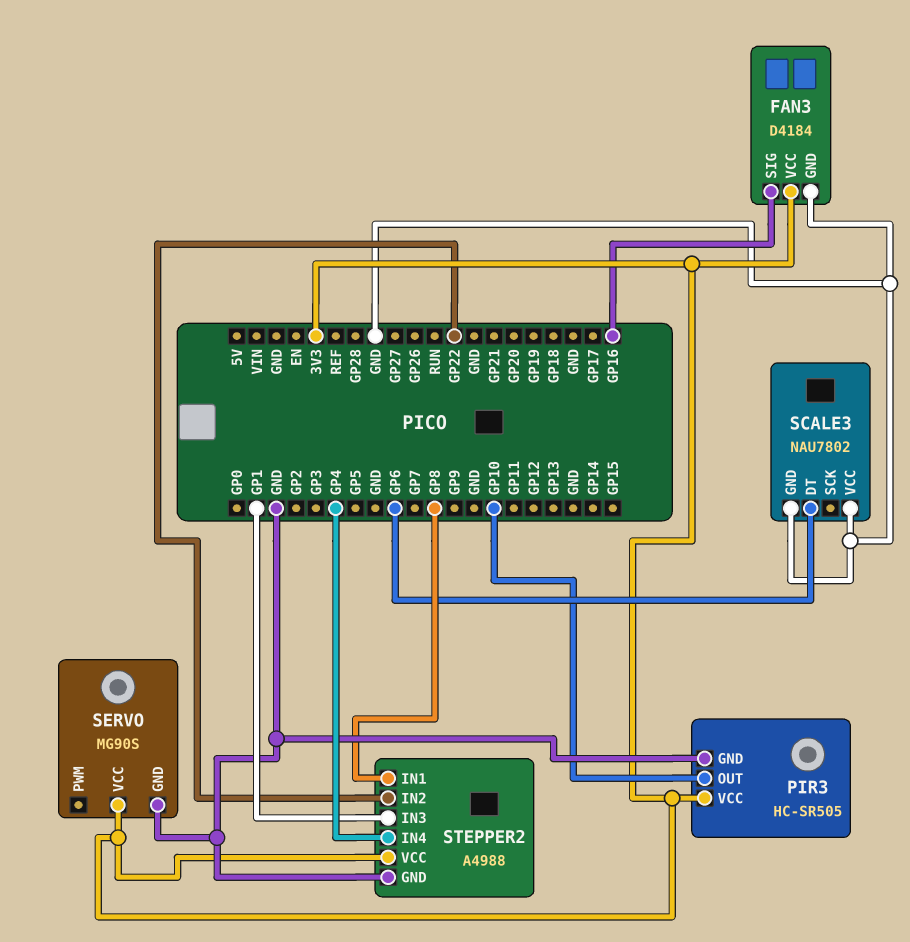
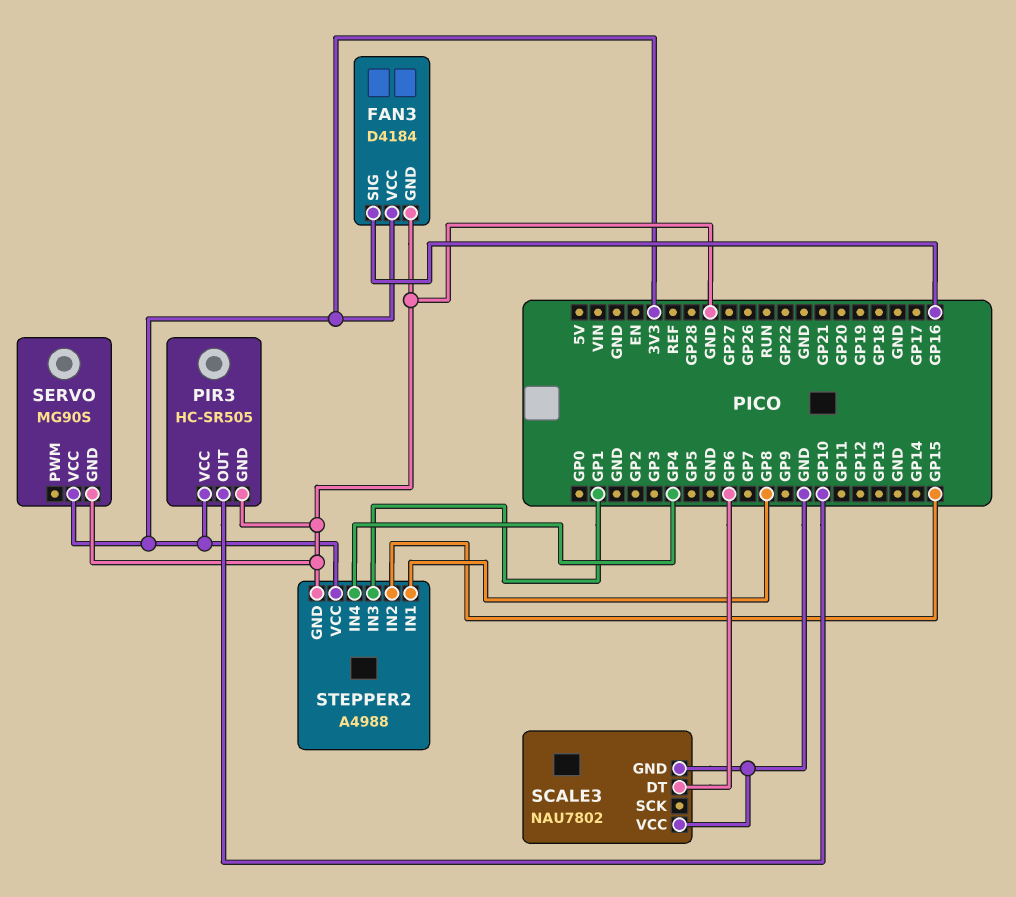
STEPPER2 pin IN2: GP22 -> GP15

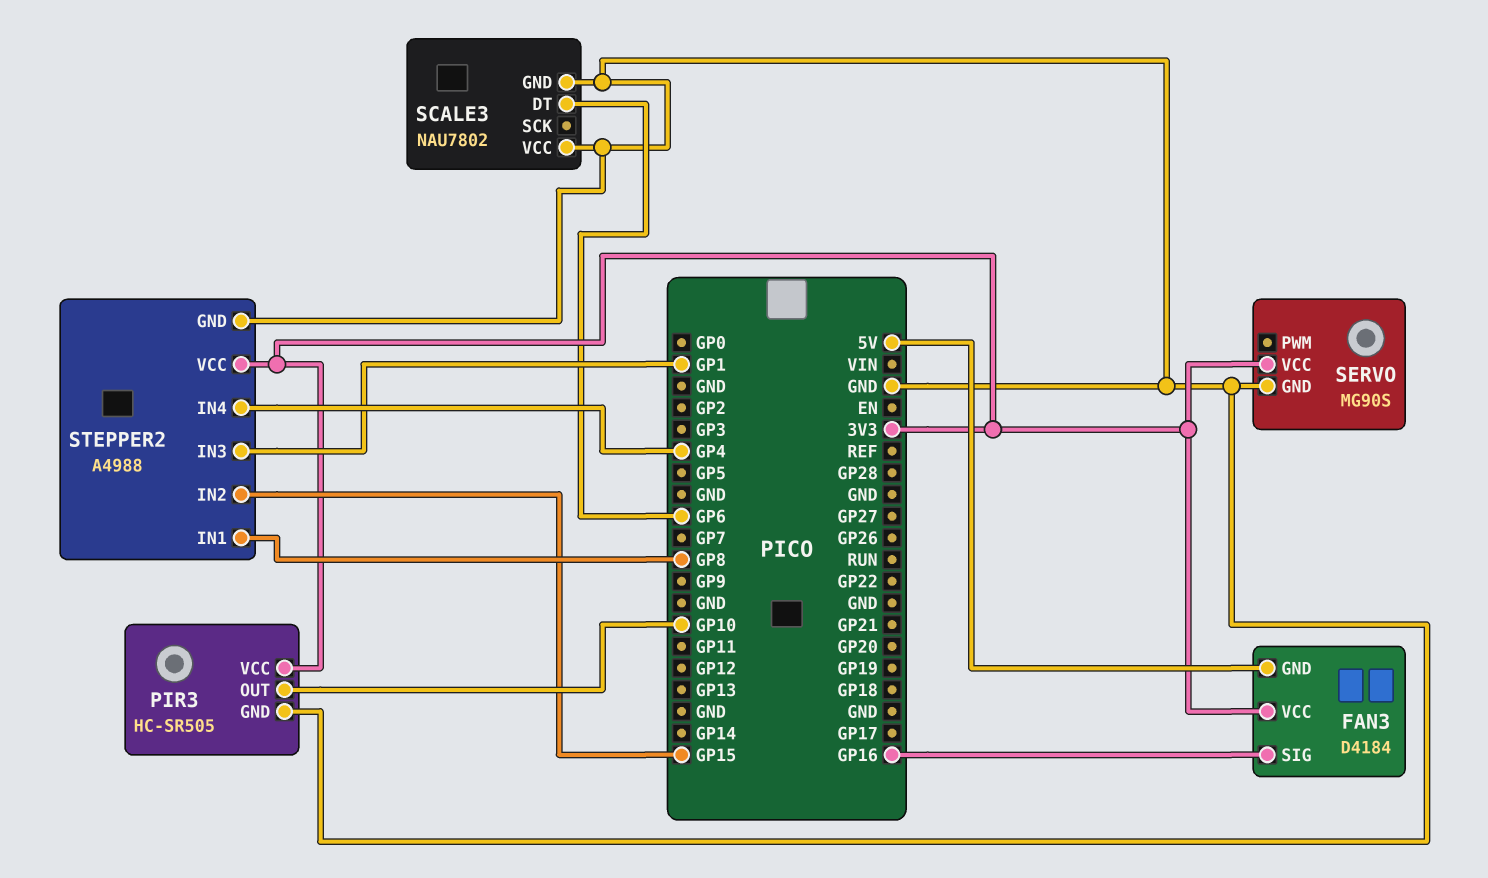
FAN3 pin GND: GND -> 5V

